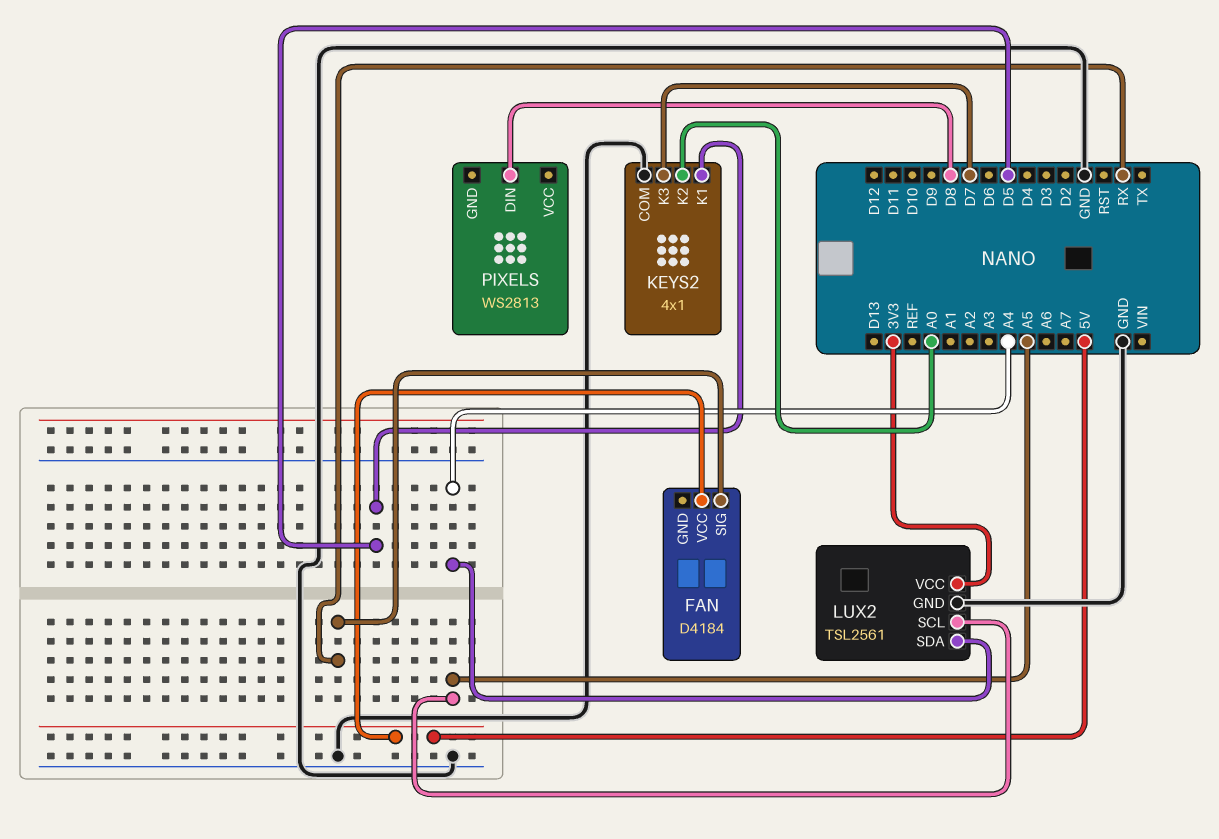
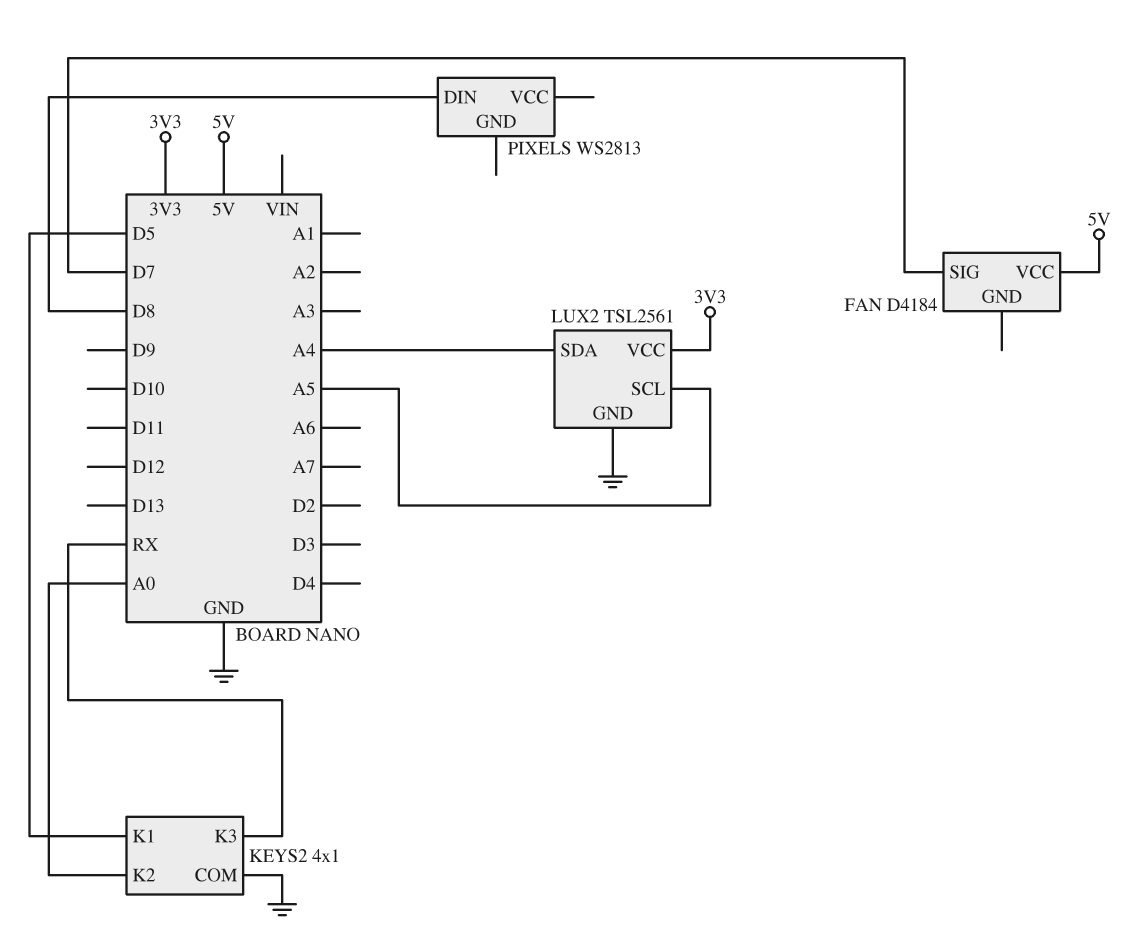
FAN pin SIG: RX -> D7
KEYS2 pin K3: D7 -> RX

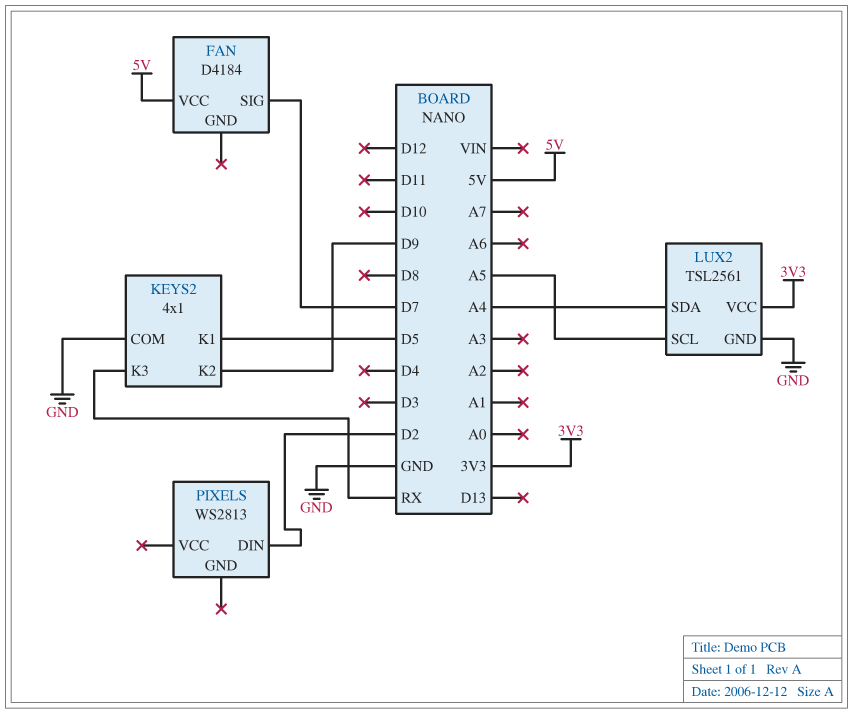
KEYS2 pin K2: A0 -> D9
PIXELS pin DIN: D8 -> D2

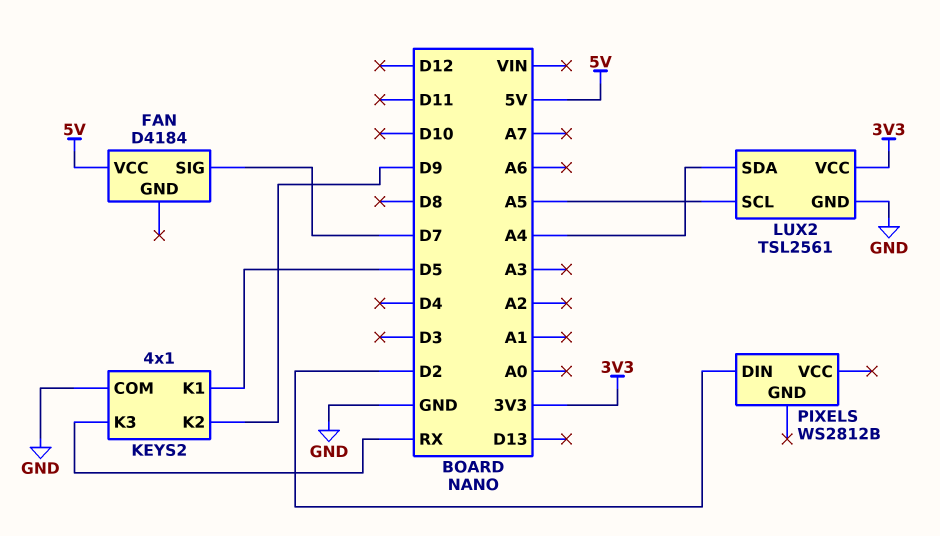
PIXELS: WS2813 -> WS2812B

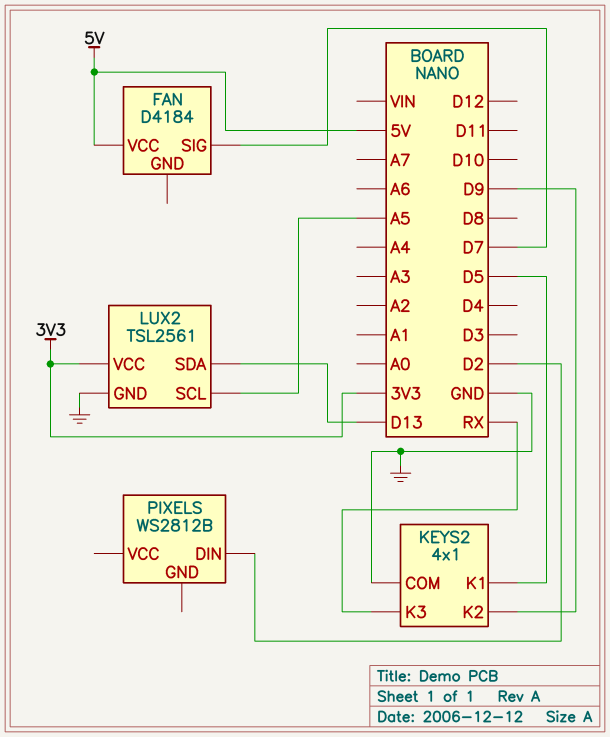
LUX2 pin SDA: A4 -> D13

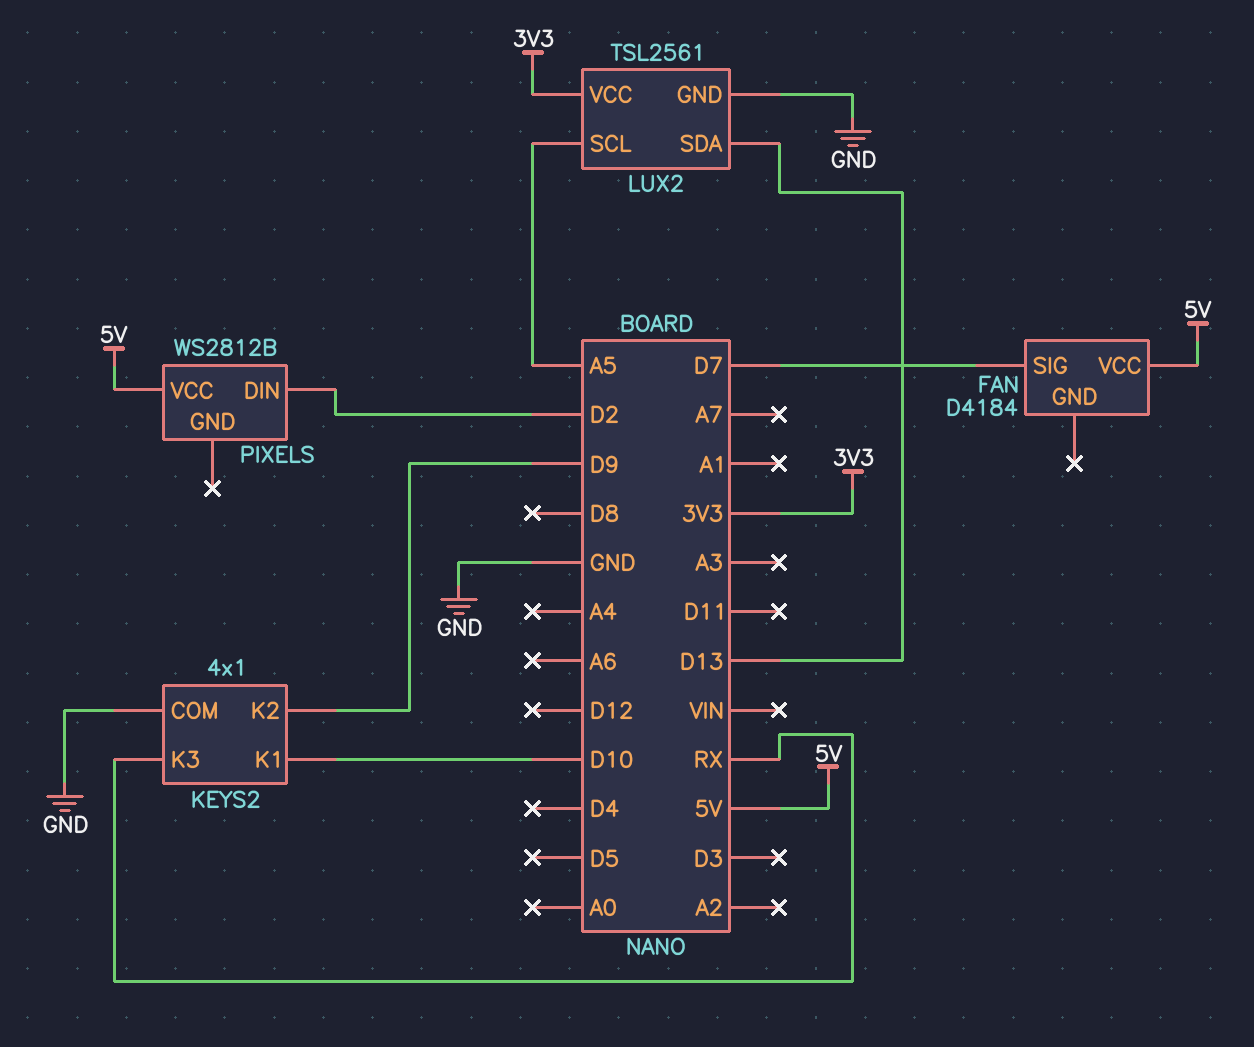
KEYS2 pin K1: D5 -> D10
PIXELS pin VCC: none -> 5V

